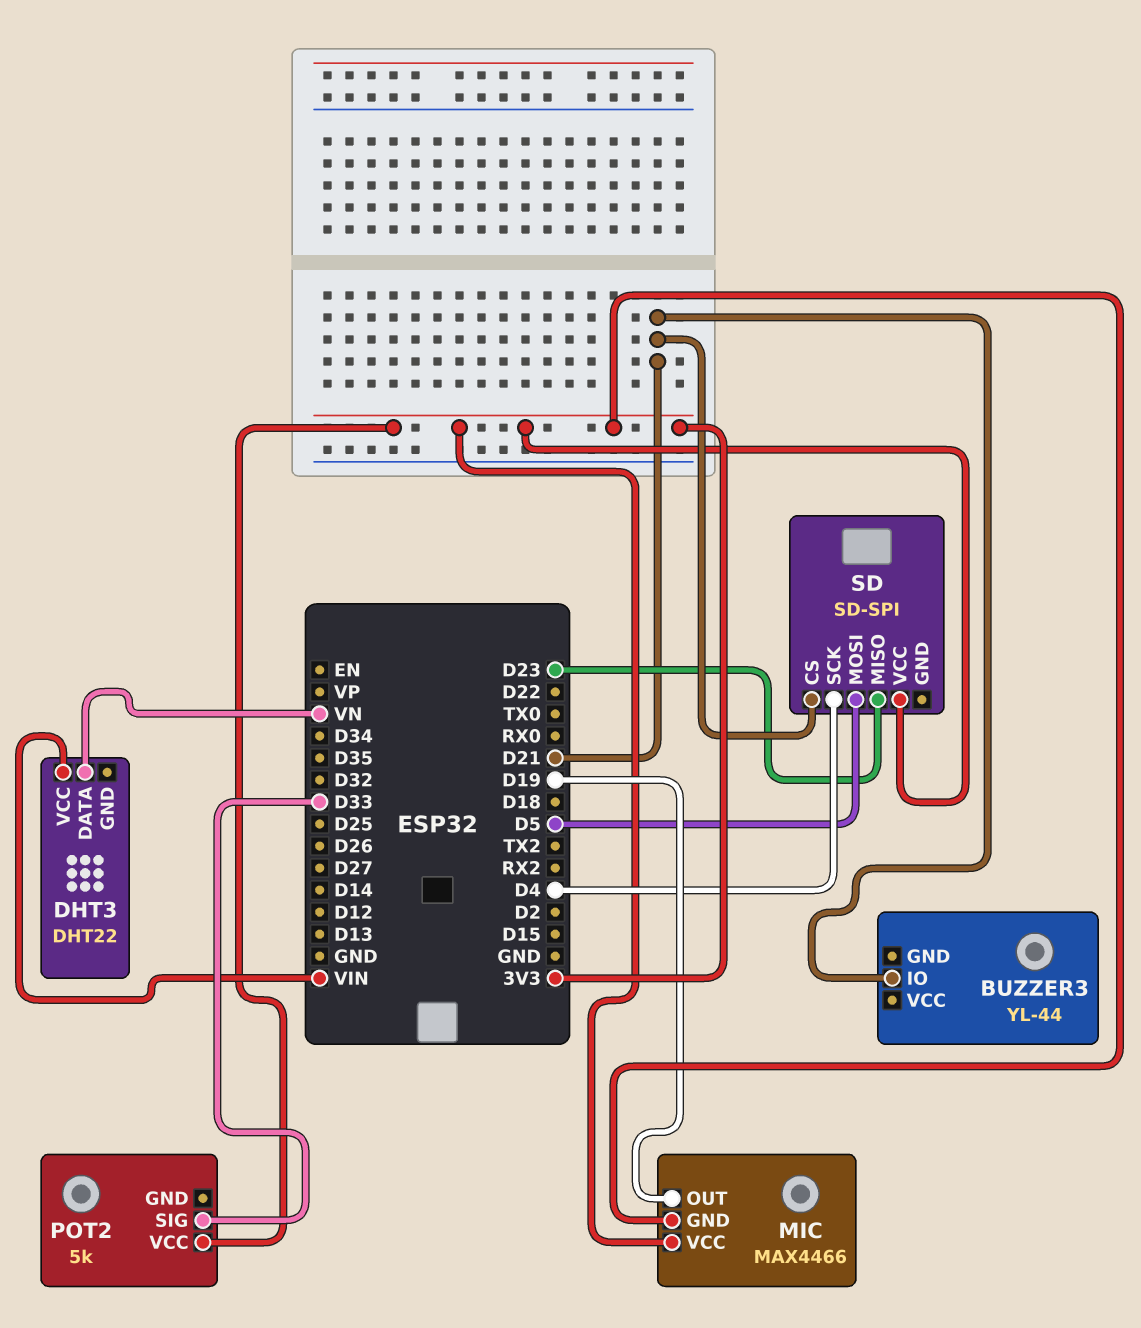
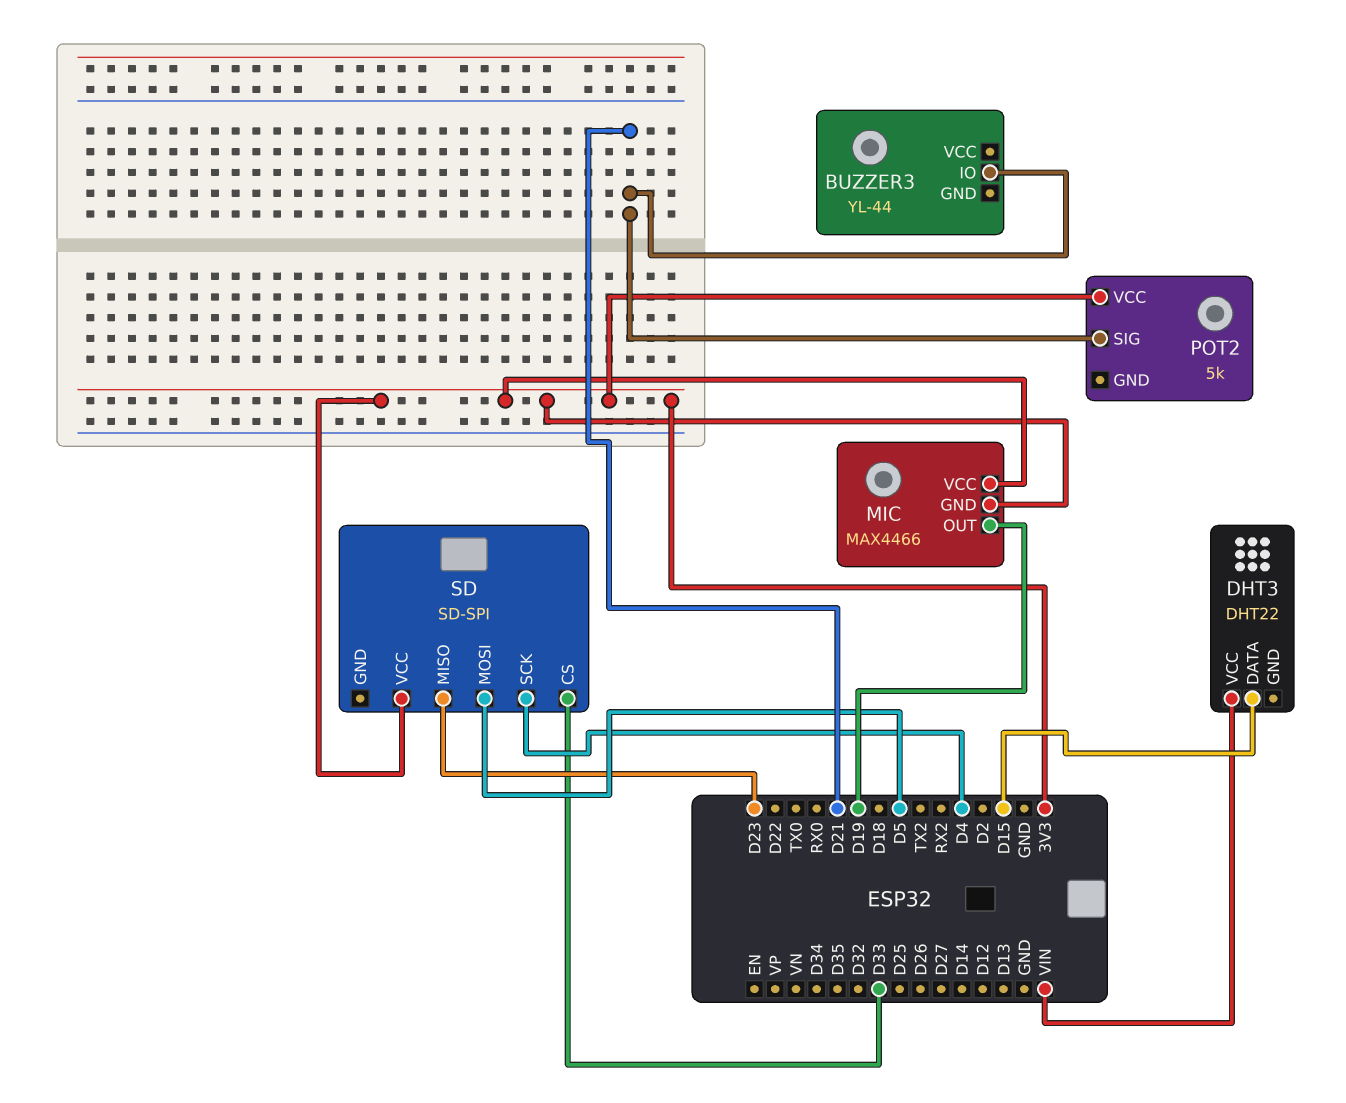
DHT3 pin DATA: VN -> D15
POT2 pin SIG: D33 -> D21
SD pin CS: D21 -> D33

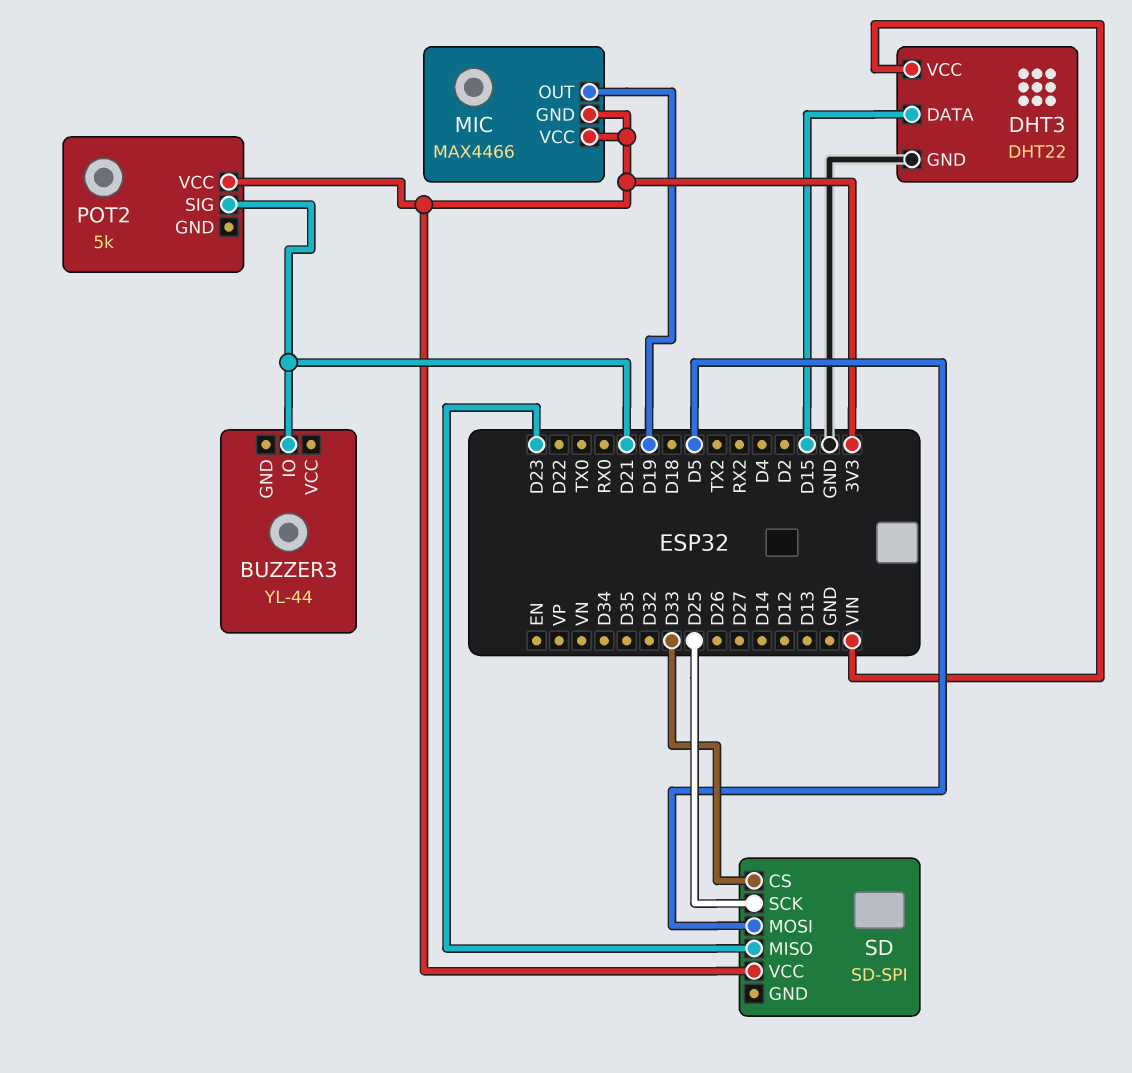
DHT3 pin GND: none -> GND
SD pin SCK: D4 -> D25

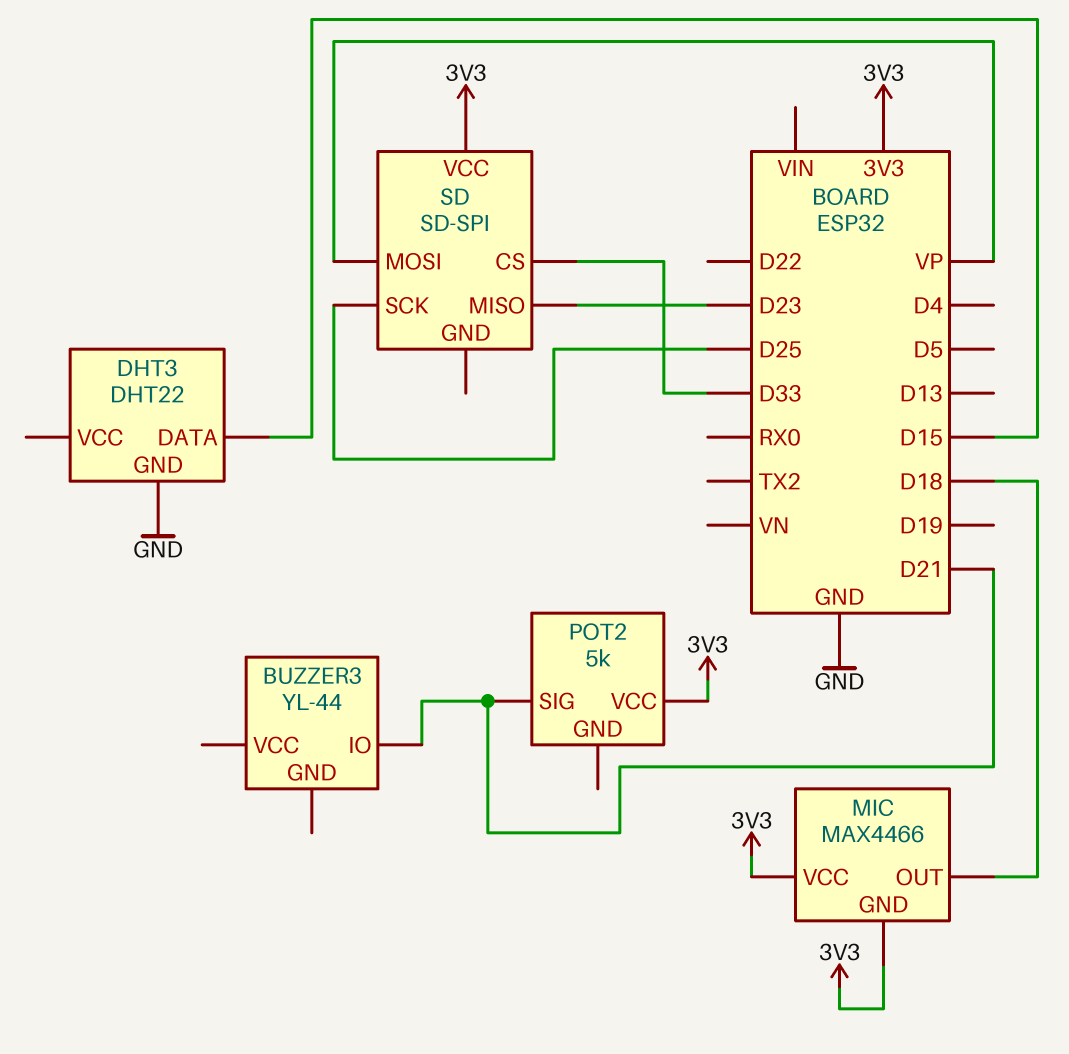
DHT3 pin VCC: VIN -> none
MIC pin OUT: D19 -> D18
SD pin MOSI: D5 -> VP

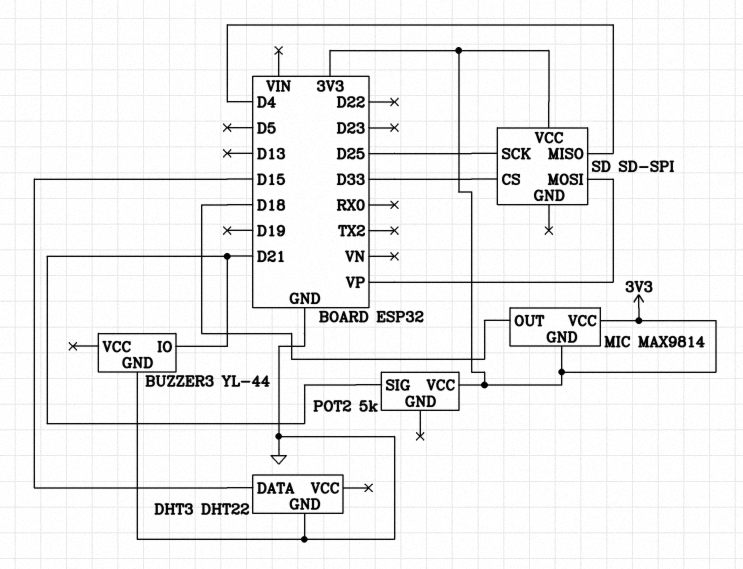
BUZZER3 pin GND: none -> GND
MIC: MAX4466 -> MAX9814
SD pin MISO: D23 -> D4

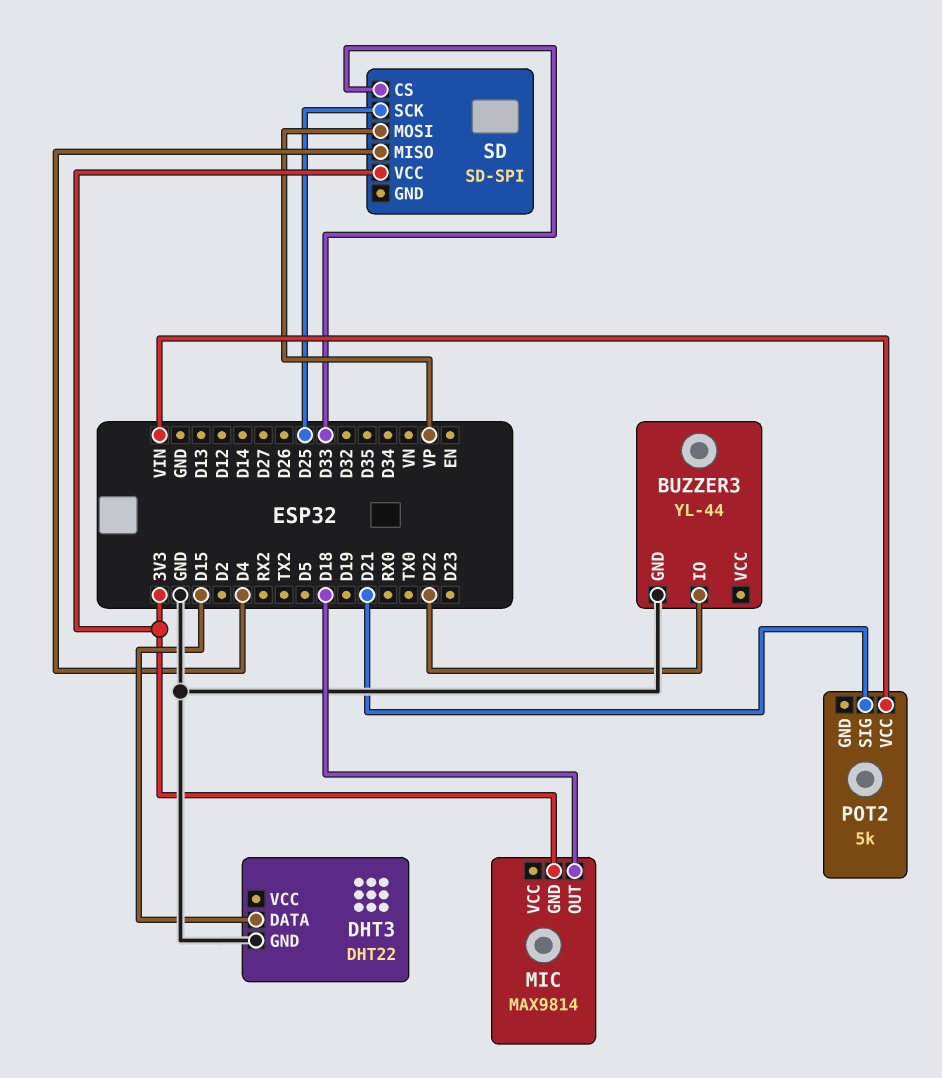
BUZZER3 pin IO: D21 -> D22
MIC pin VCC: 3V3 -> none
POT2 pin VCC: 3V3 -> VIN

